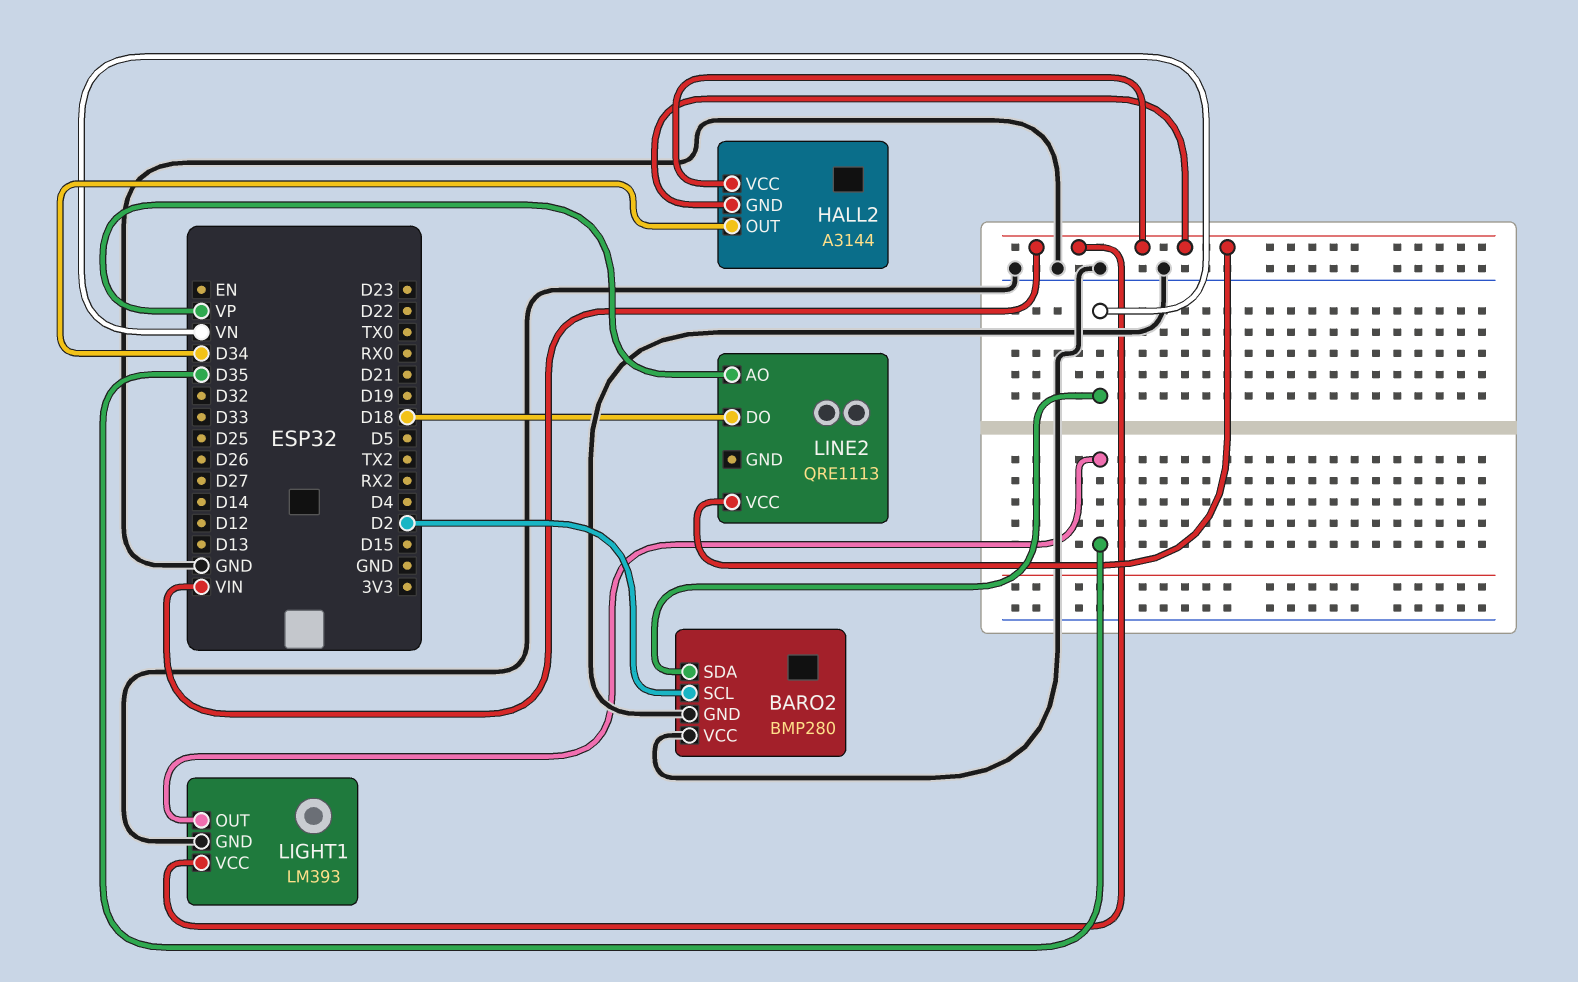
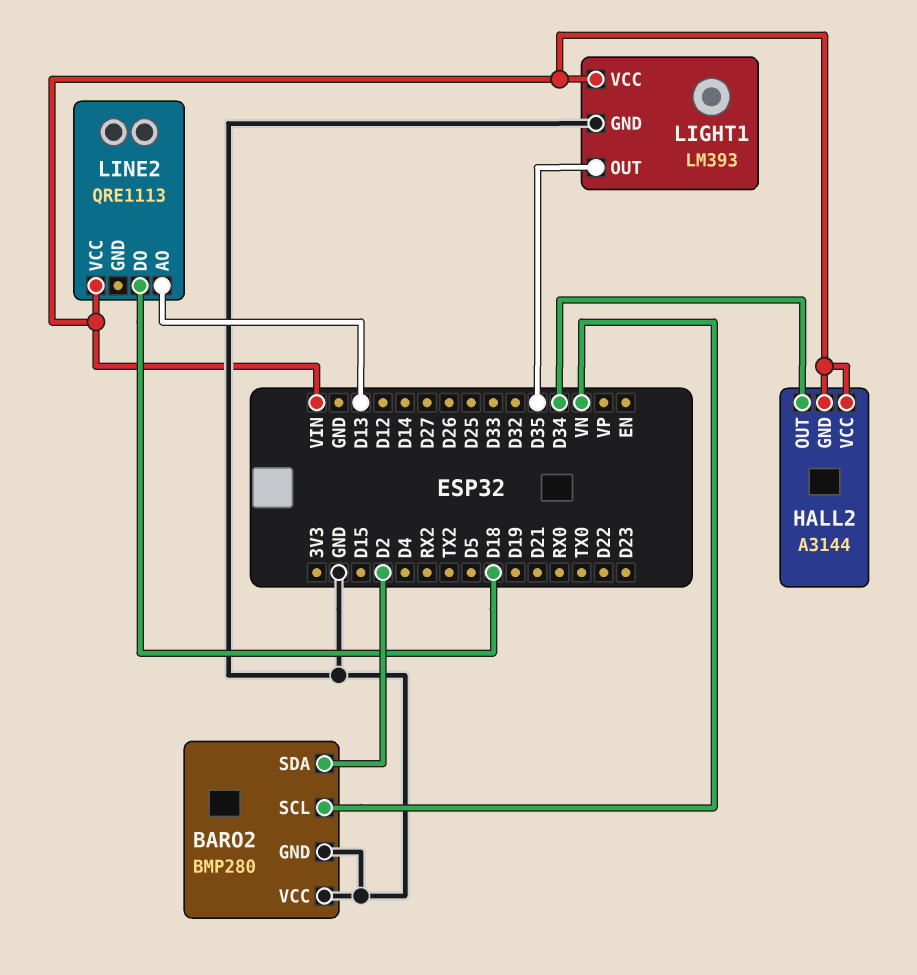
BARO2 pin SCL: D2 -> VN
BARO2 pin SDA: VN -> D2
LINE2 pin AO: VP -> D13

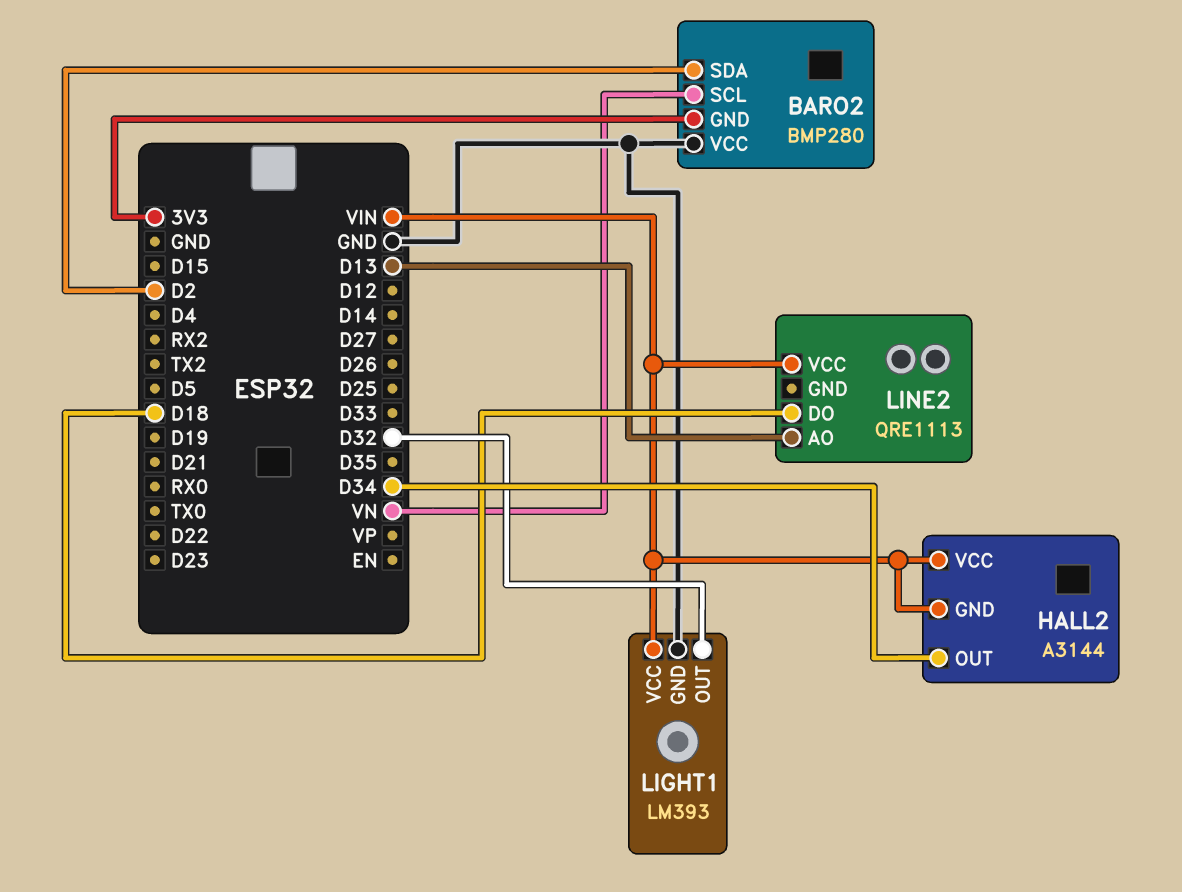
BARO2 pin GND: GND -> 3V3
LIGHT1 pin OUT: D35 -> D32

